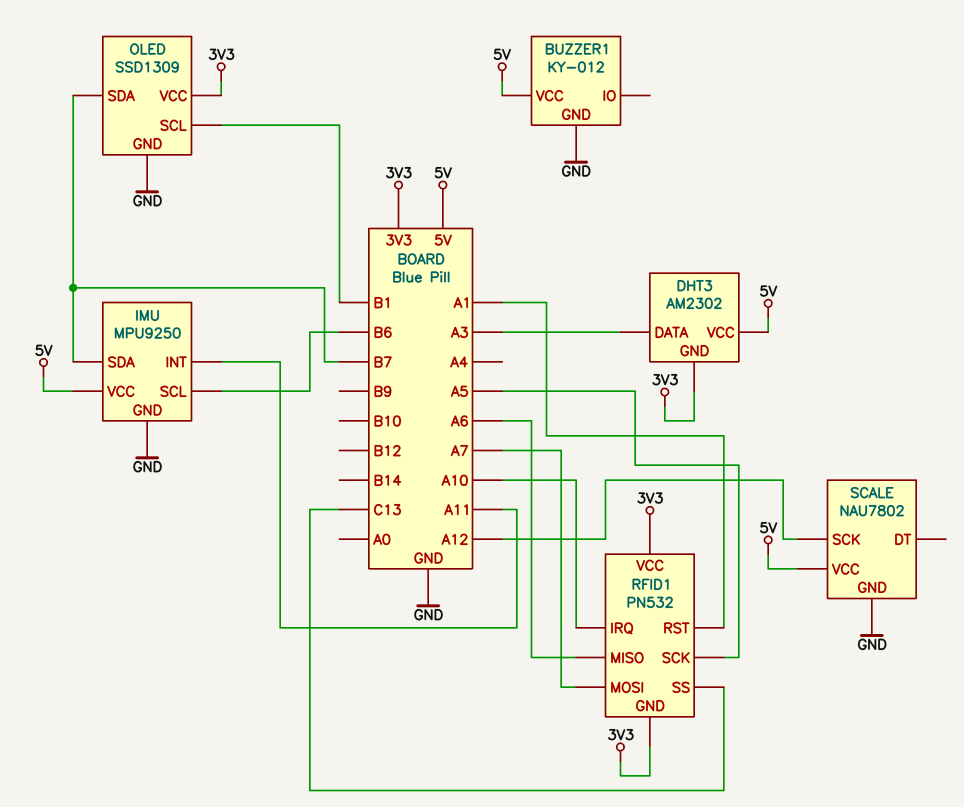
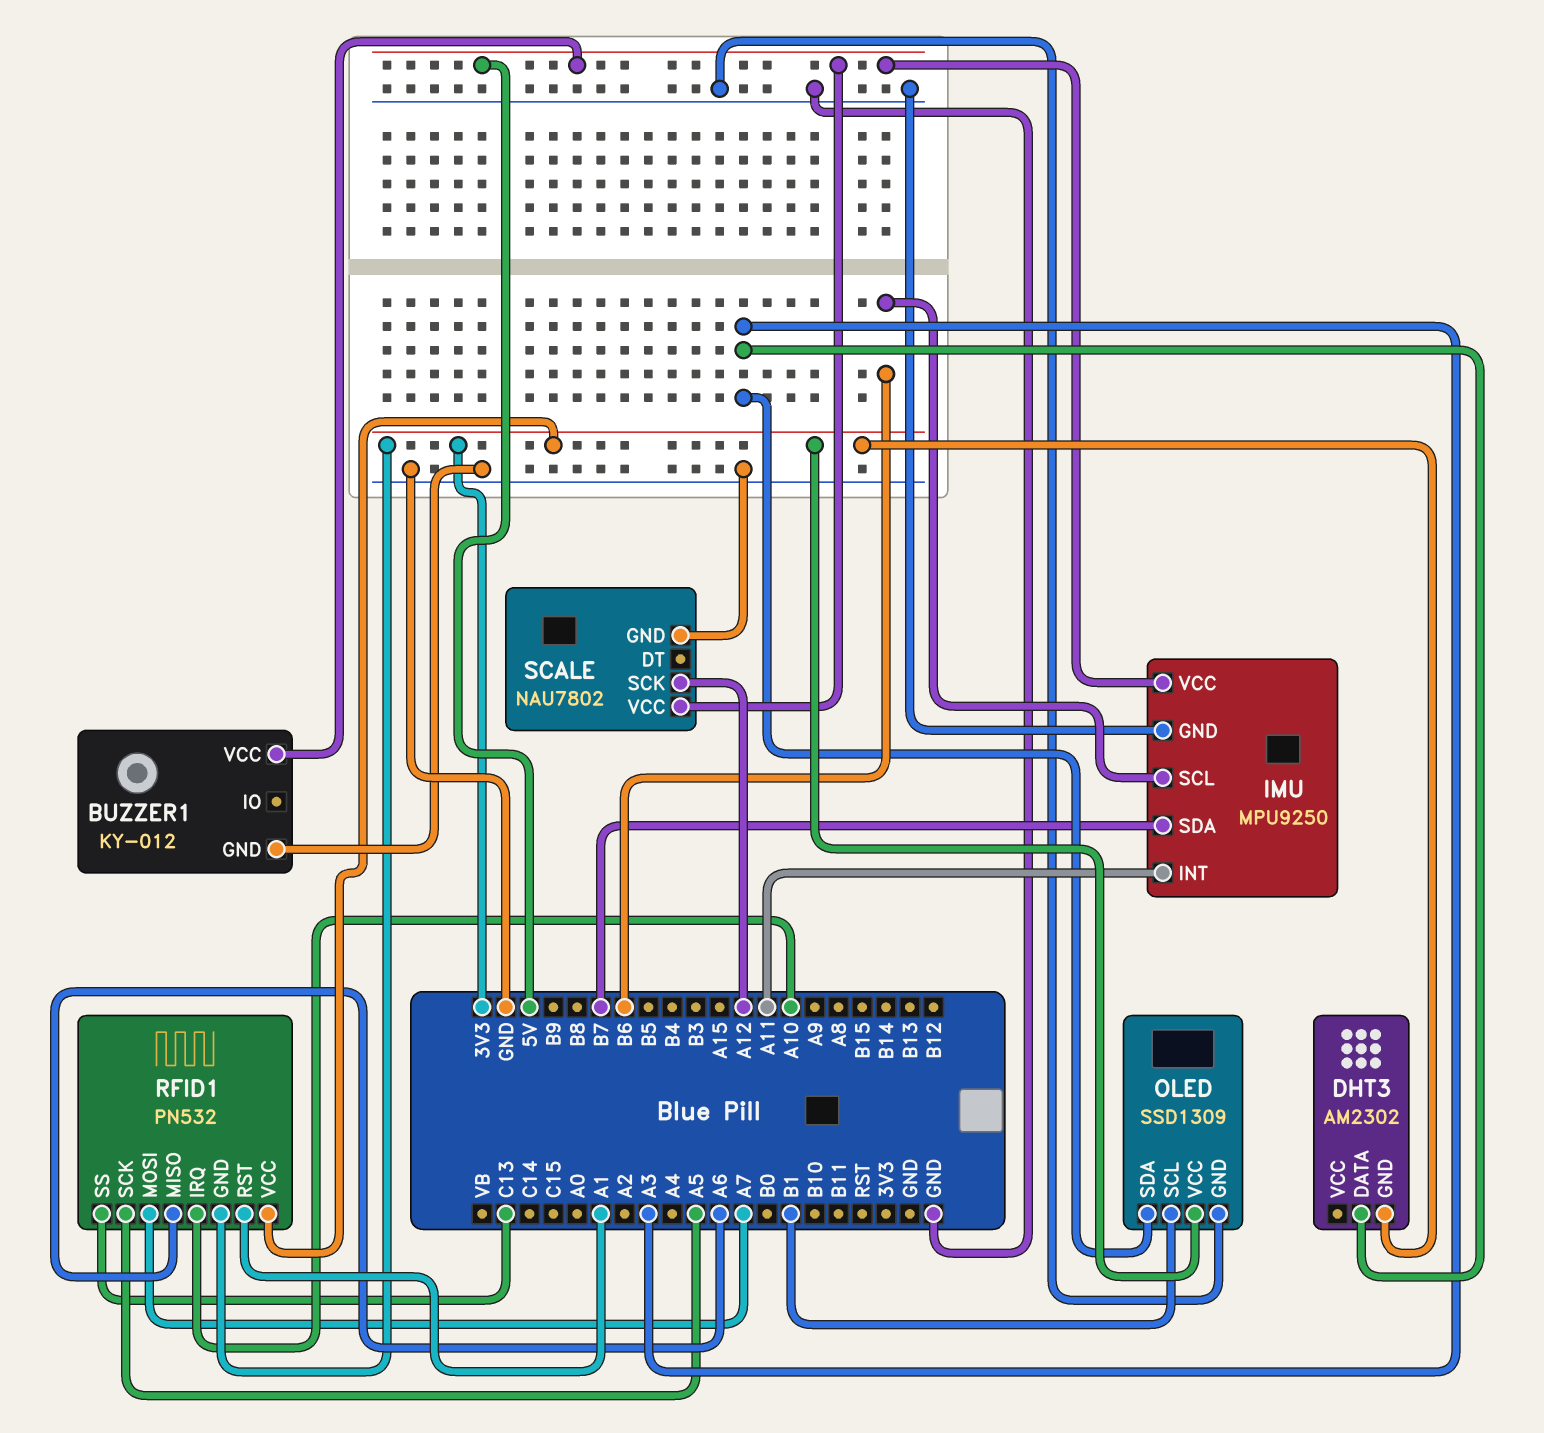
DHT3 pin VCC: 5V -> none
OLED pin SDA: B7 -> A3

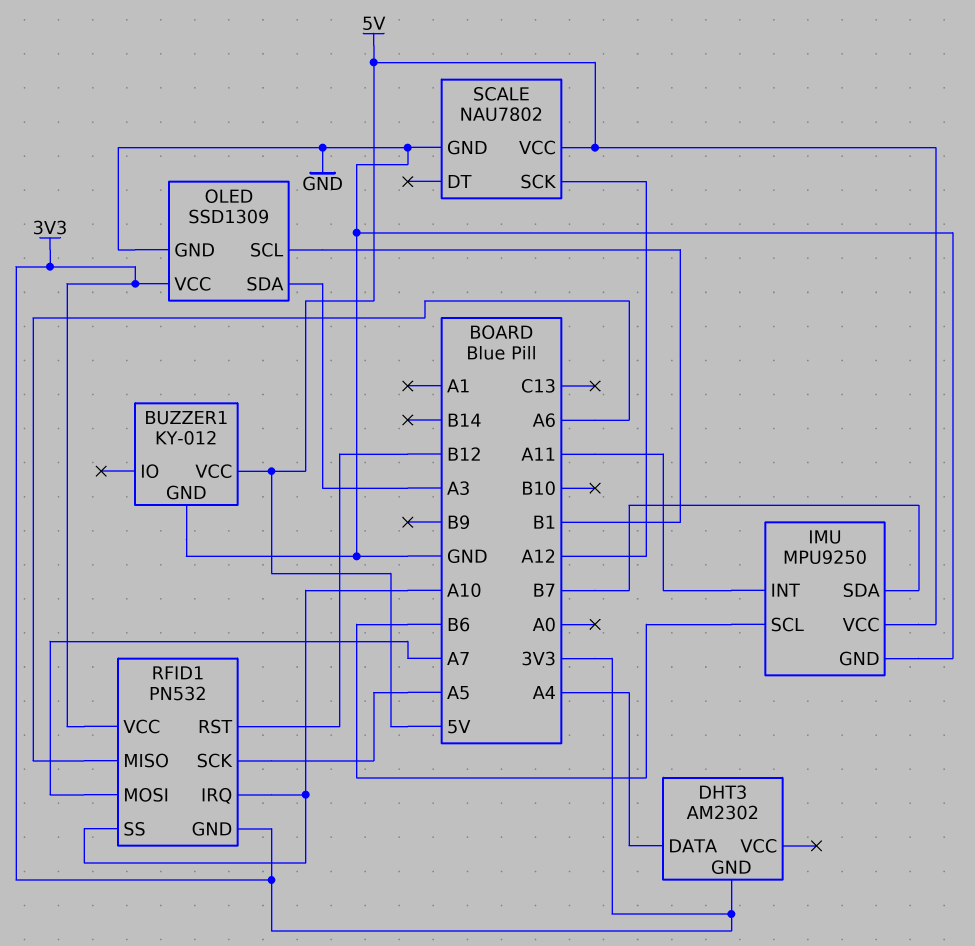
DHT3 pin DATA: A3 -> A4
RFID1 pin RST: A1 -> B12
RFID1 pin SS: C13 -> A10

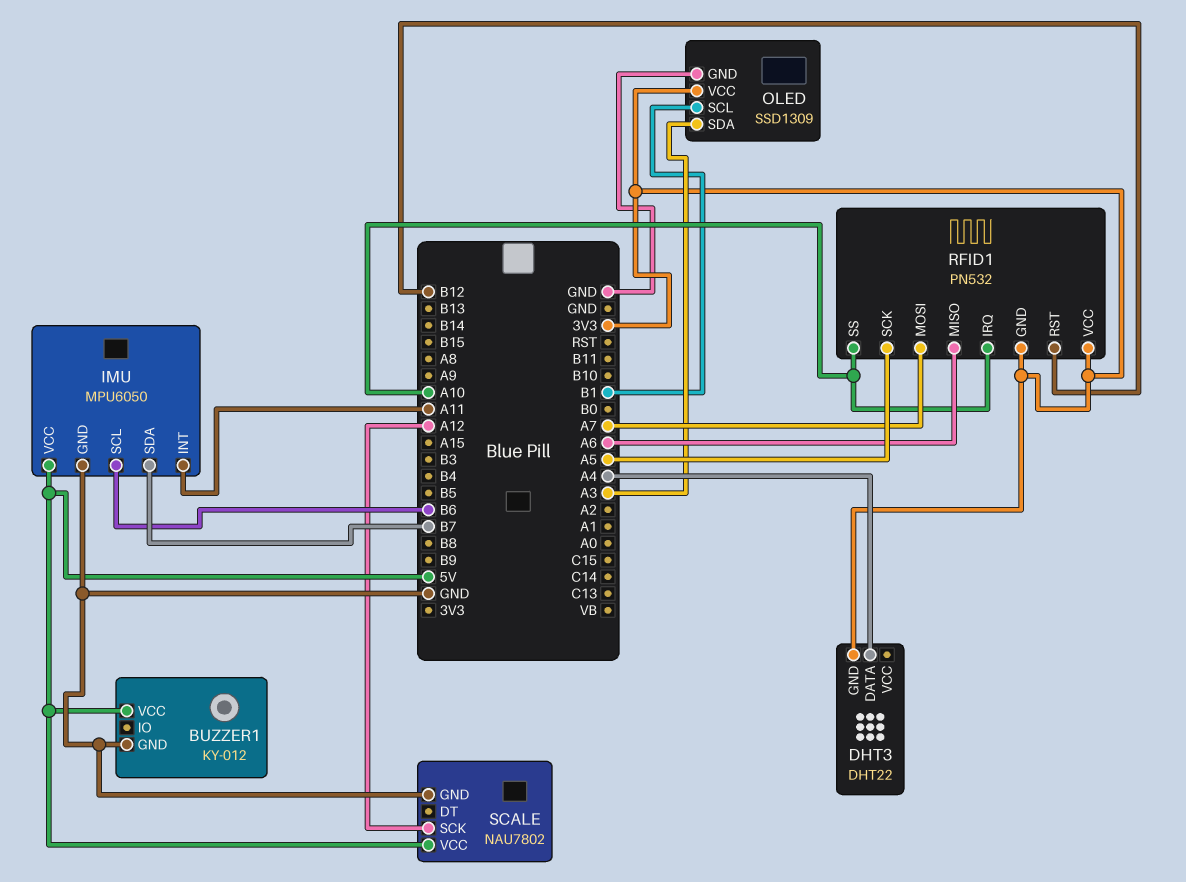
DHT3: AM2302 -> DHT22
IMU: MPU9250 -> MPU6050

